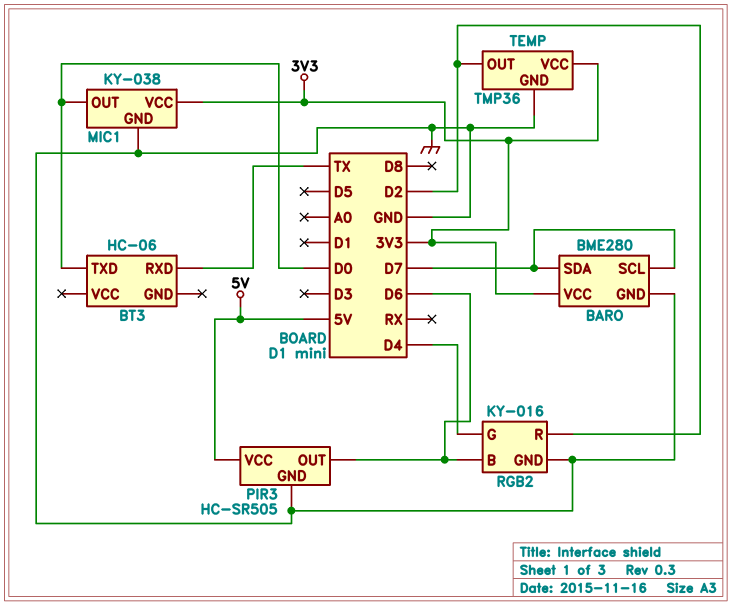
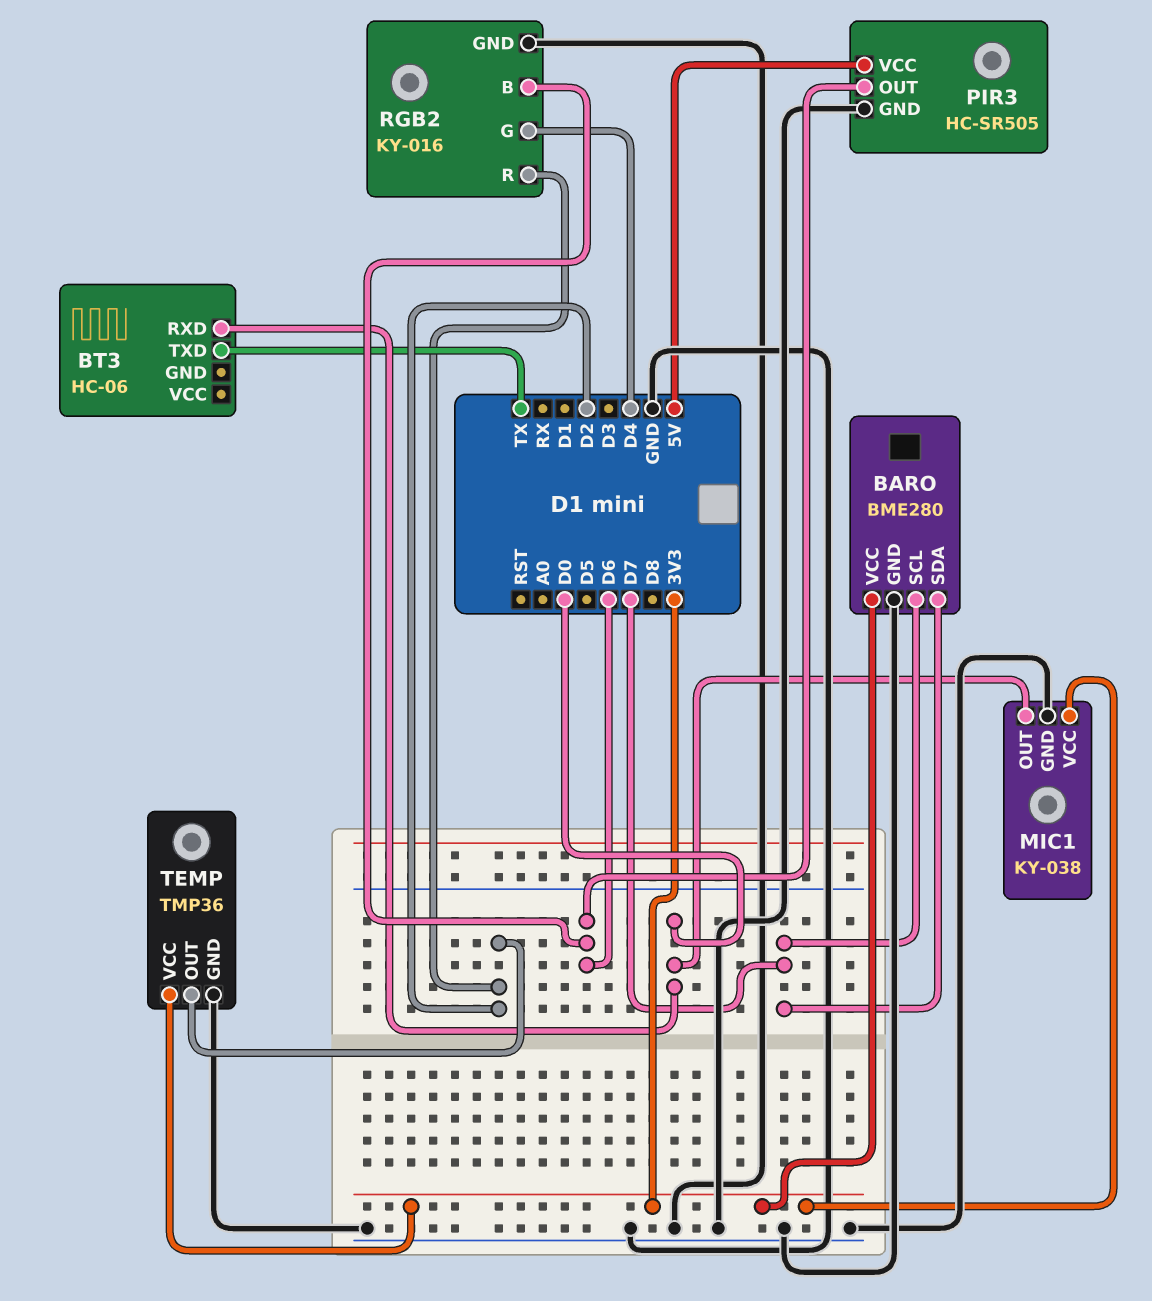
BT3 pin RXD: TX -> D0
BT3 pin TXD: D0 -> TX

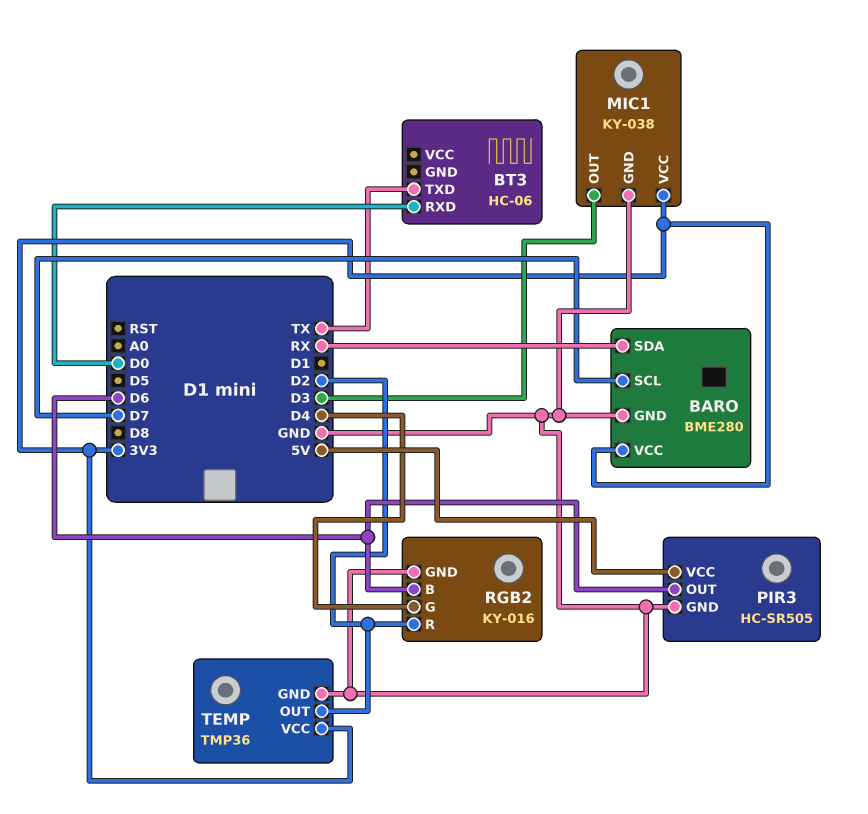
BARO pin SDA: D7 -> RX
MIC1 pin OUT: D0 -> D3

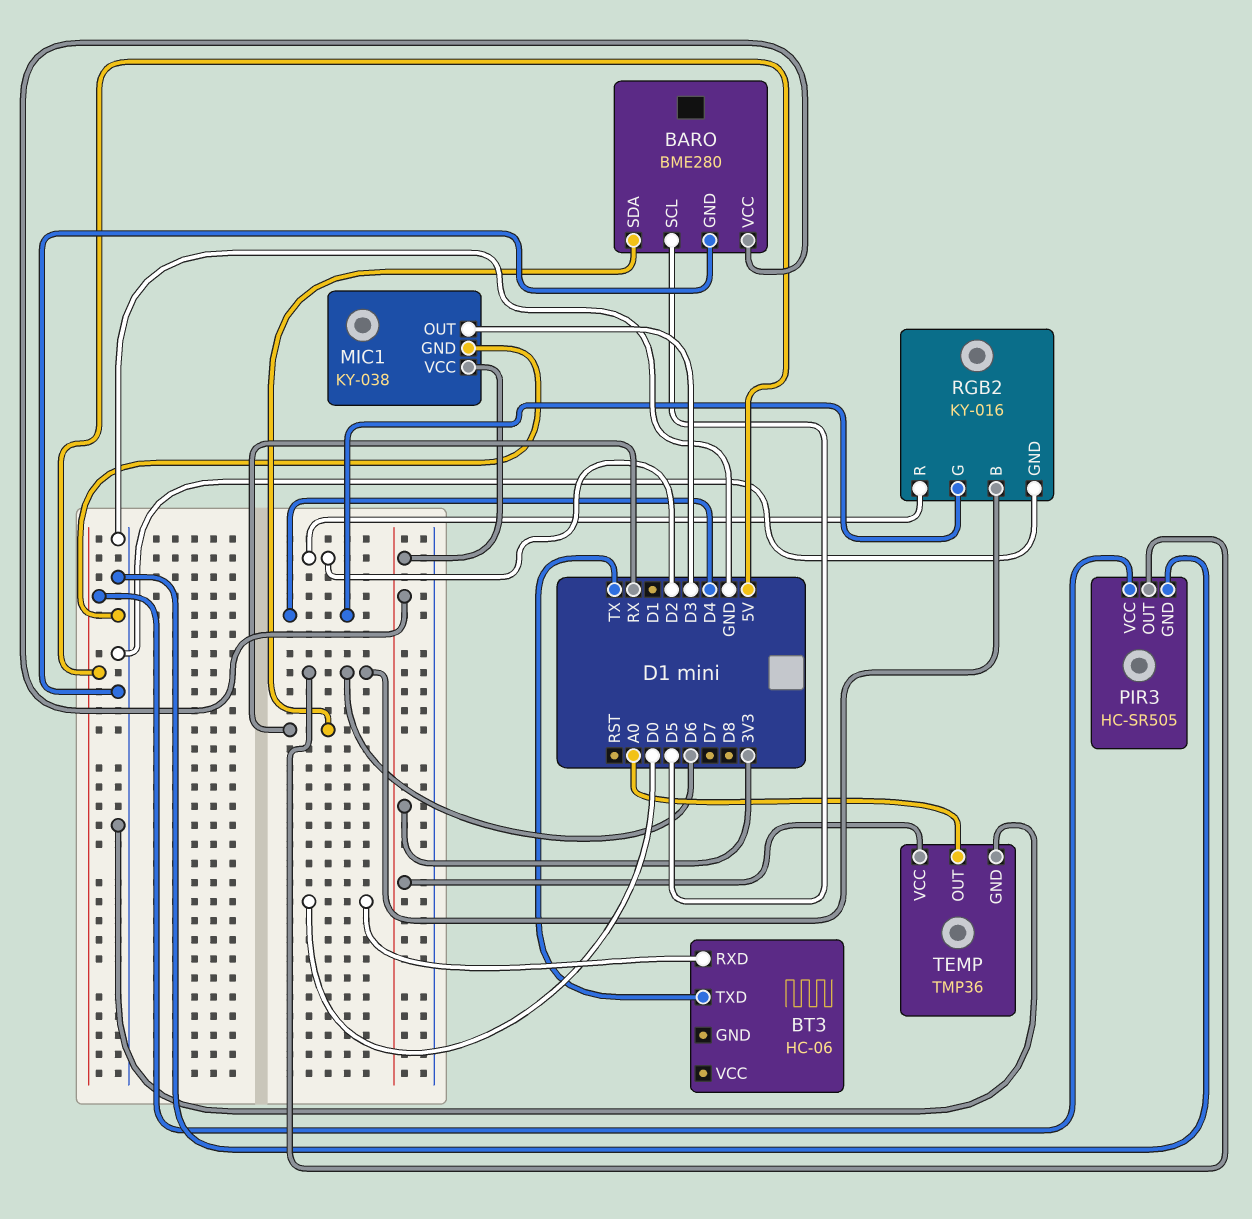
BARO pin SCL: D7 -> D5
TEMP pin OUT: D2 -> A0

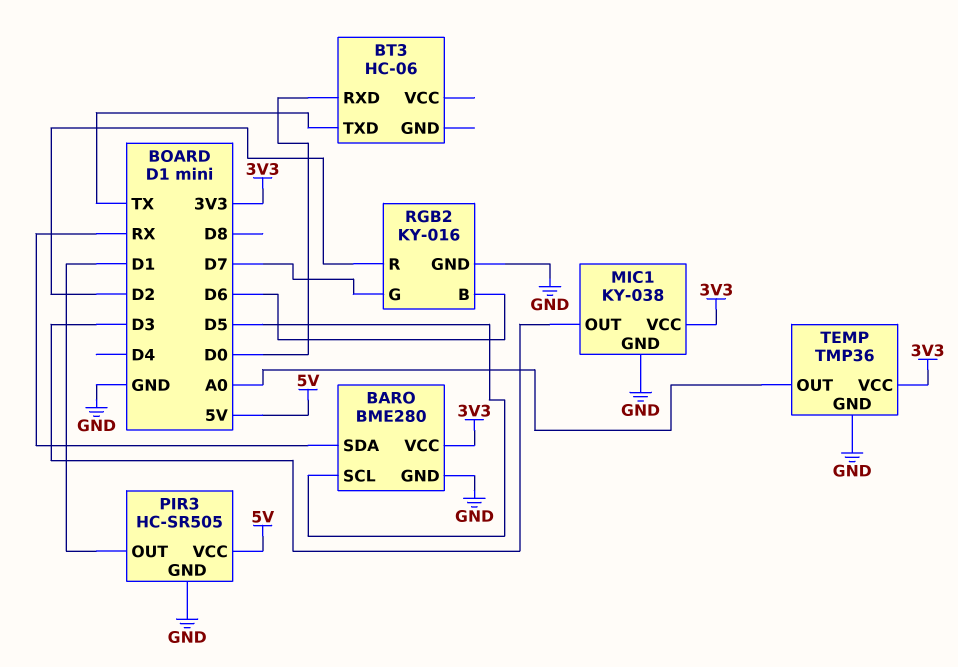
PIR3 pin OUT: D6 -> D1
RGB2 pin G: D4 -> D7

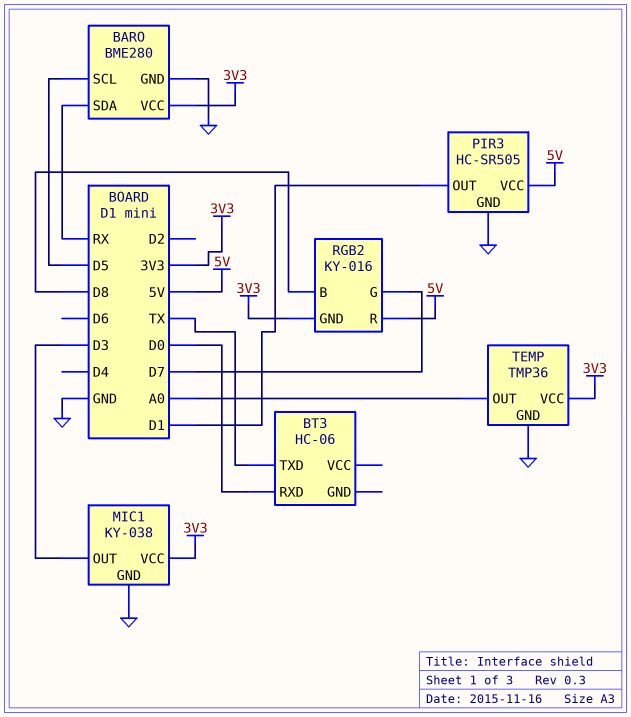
RGB2 pin B: D6 -> D8
RGB2 pin GND: GND -> 3V3
RGB2 pin R: D2 -> 5V

